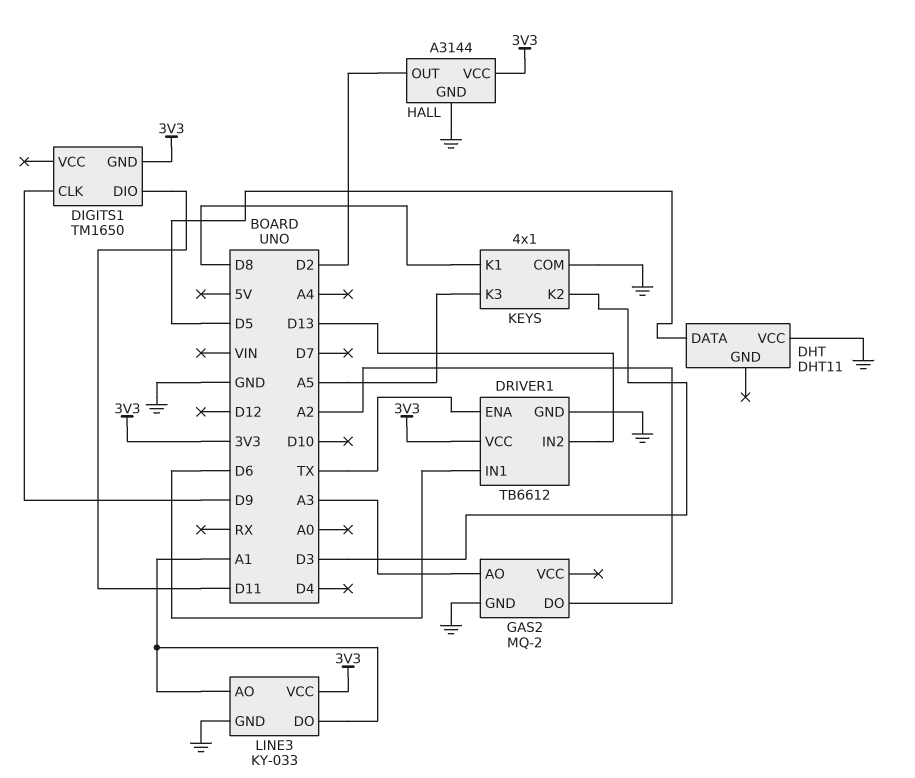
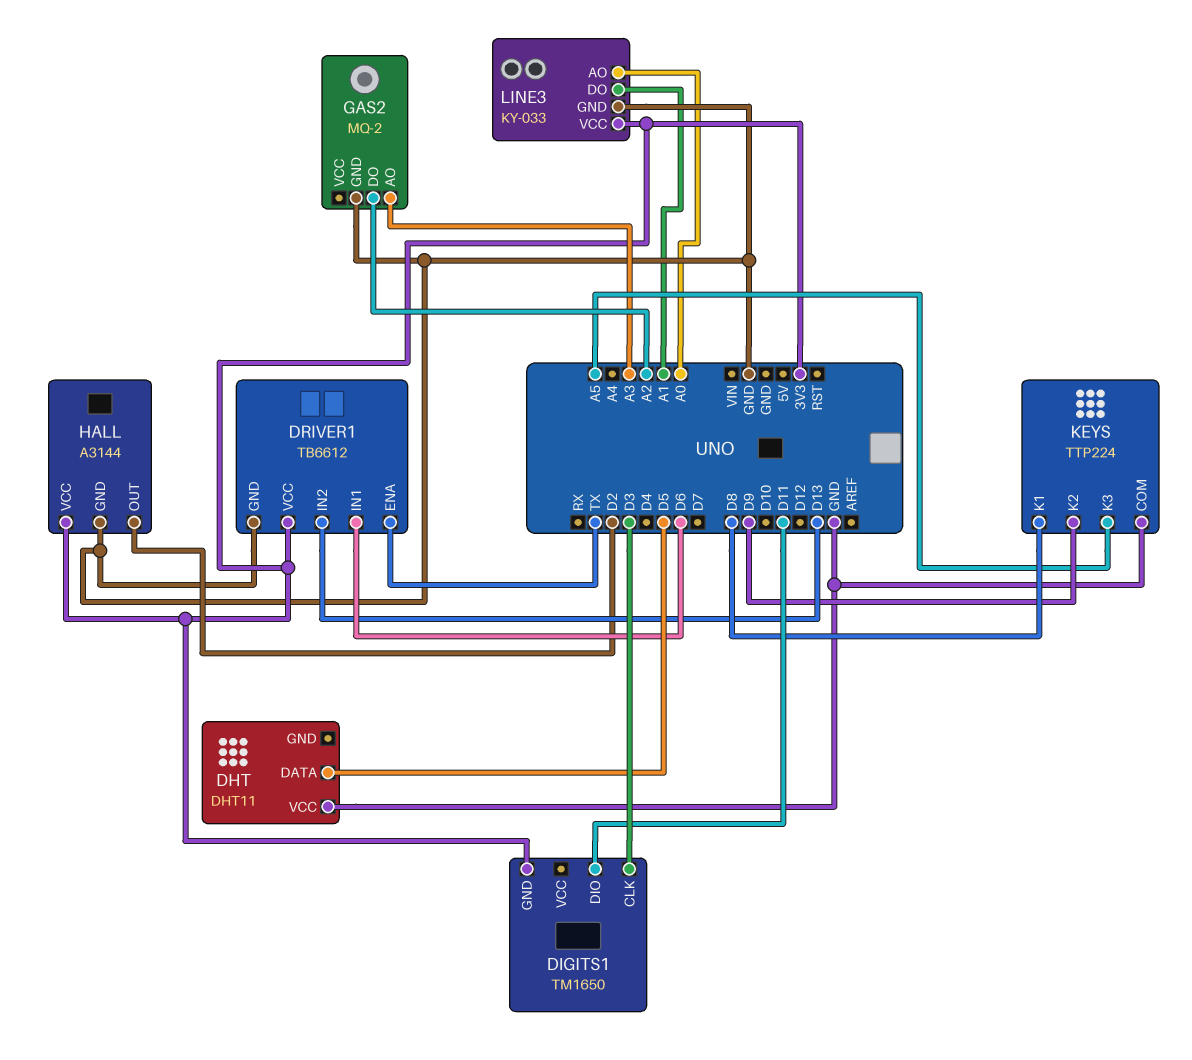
DIGITS1 pin CLK: D9 -> D3
KEYS: 4x1 -> TTP224
KEYS pin K2: D3 -> D9
LINE3 pin AO: A1 -> A0

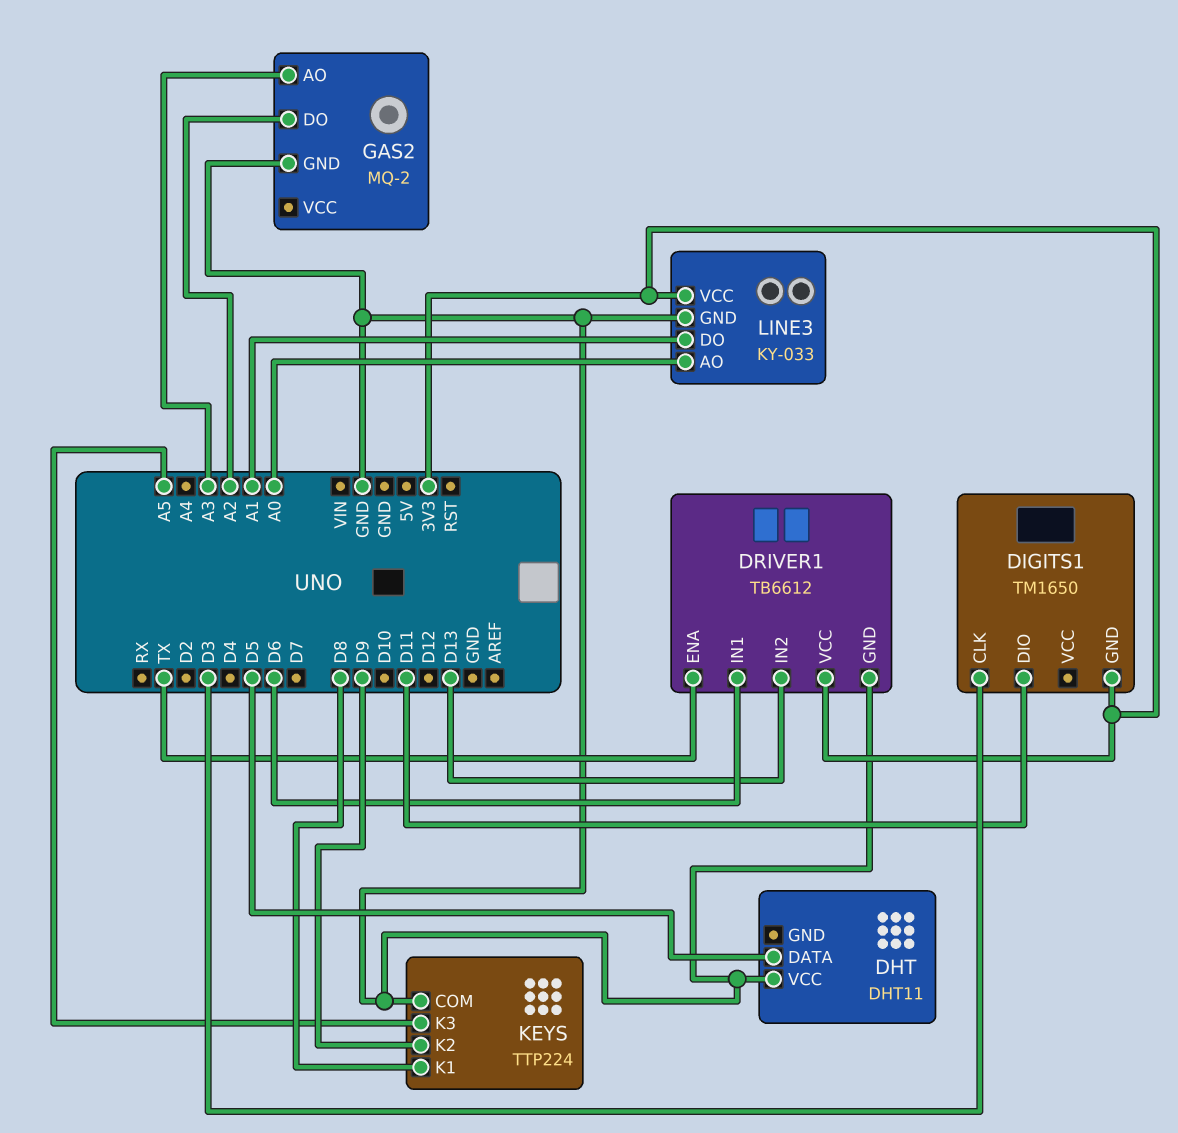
HALL: A3144 -> none
HALL pin GND: GND -> none
HALL pin OUT: D2 -> none
HALL pin VCC: 3V3 -> none

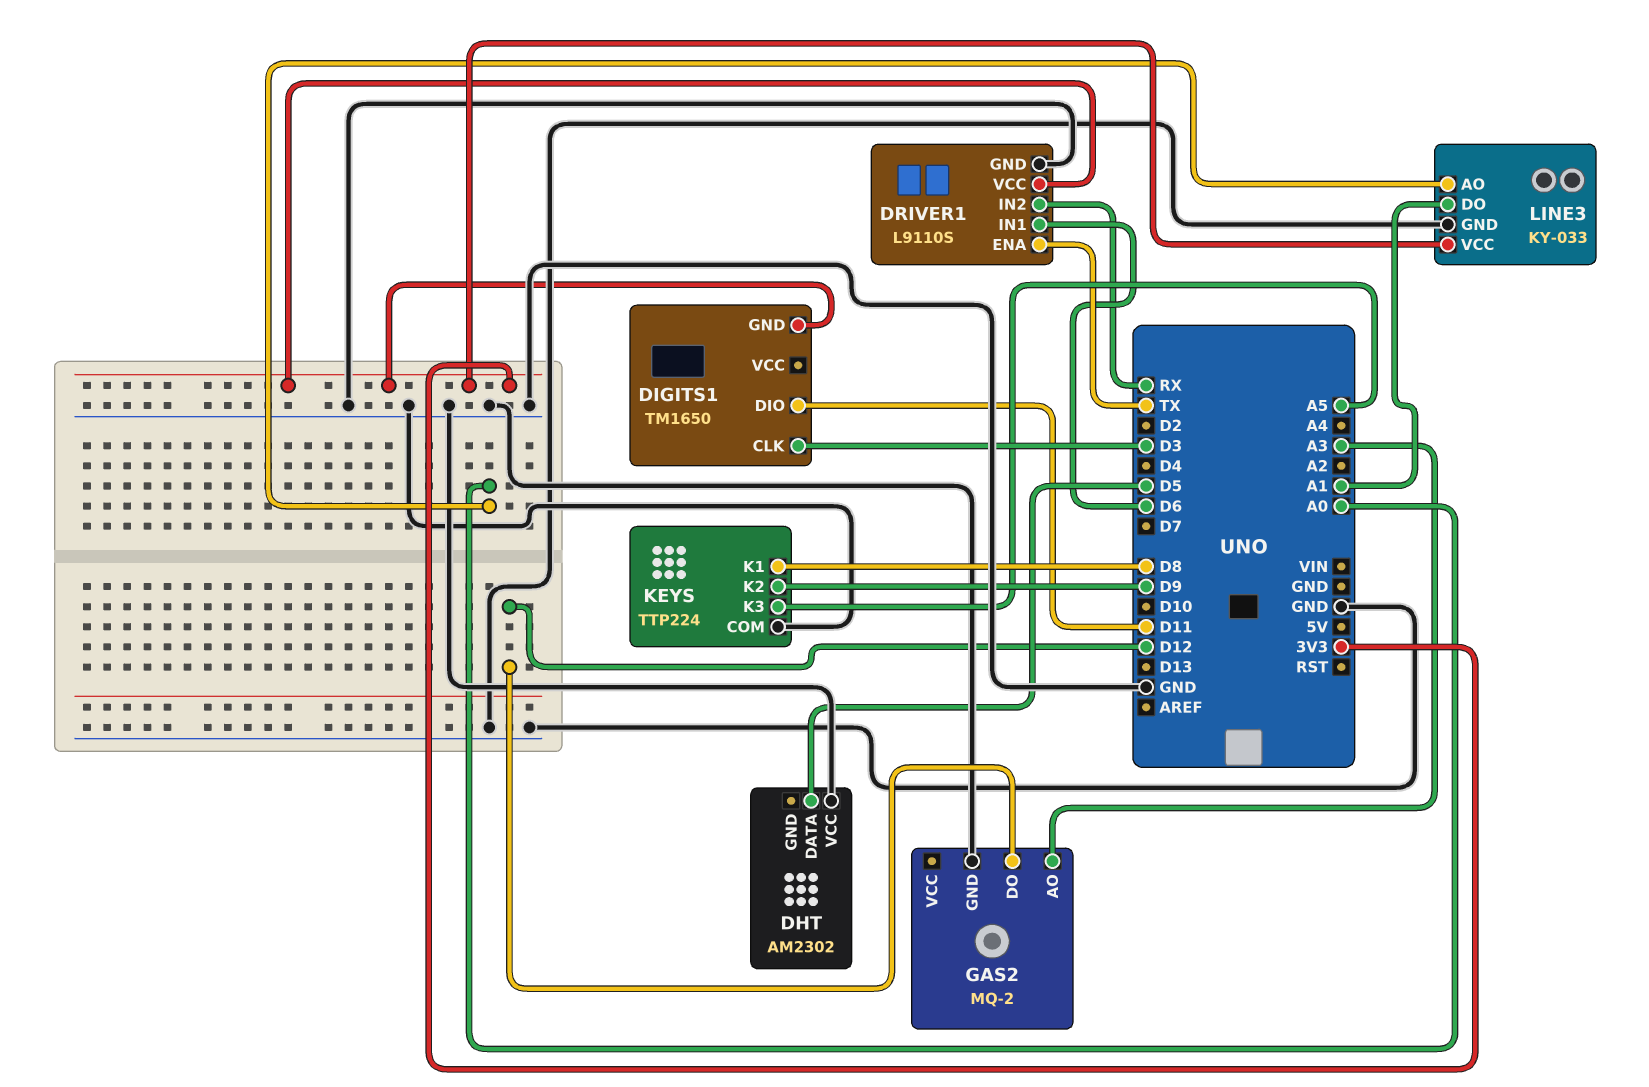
DHT: DHT11 -> AM2302
DRIVER1: TB6612 -> L9110S
DRIVER1 pin IN2: D13 -> RX
GAS2 pin DO: A2 -> D12

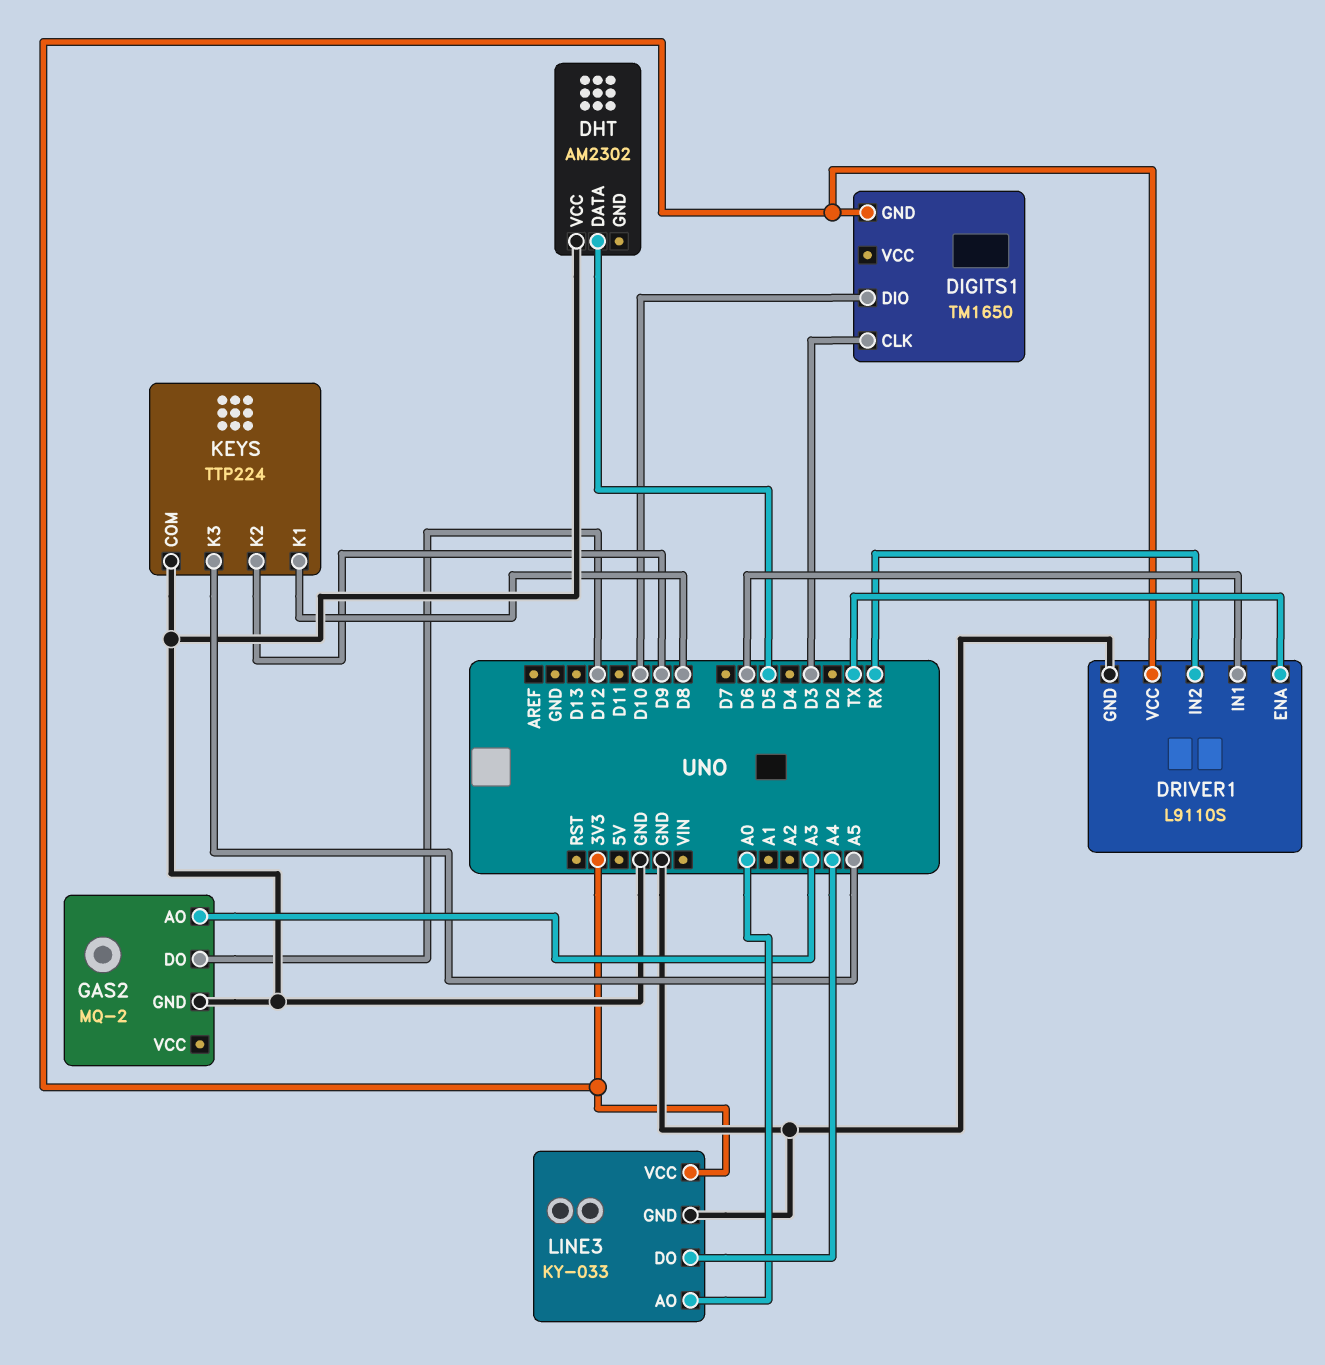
DIGITS1 pin DIO: D11 -> D10
LINE3 pin DO: A1 -> A4

